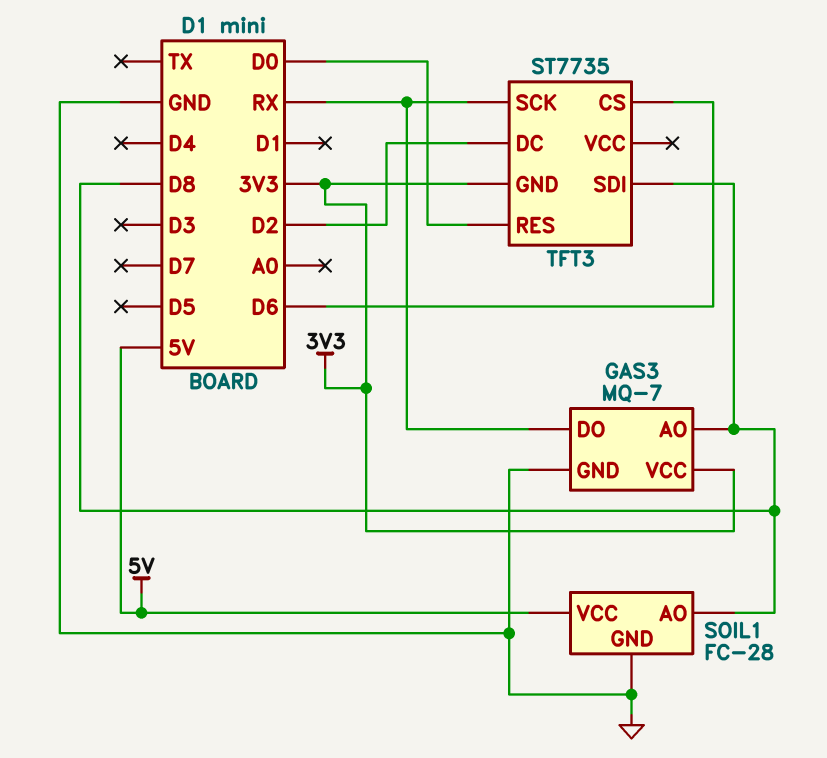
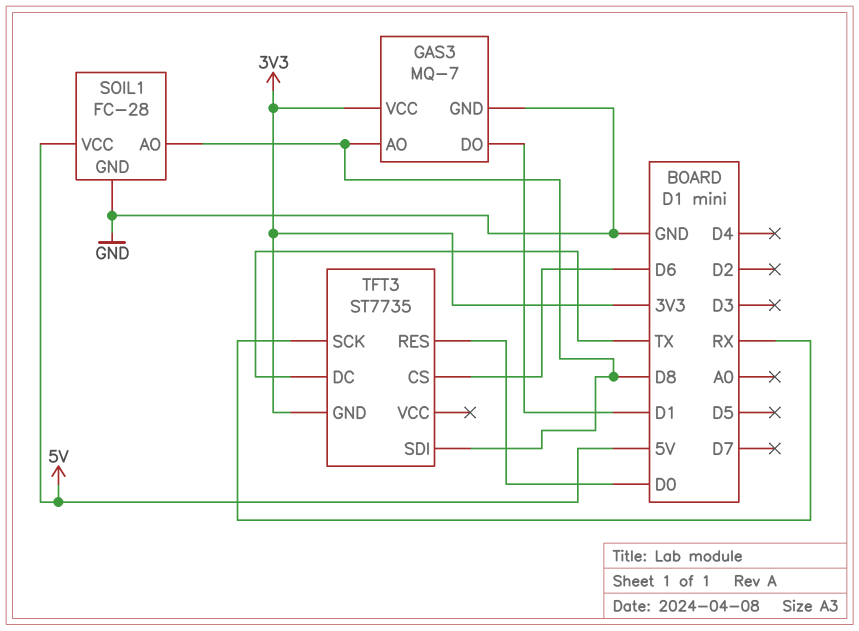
GAS3 pin DO: RX -> D1
TFT3 pin DC: D2 -> TX

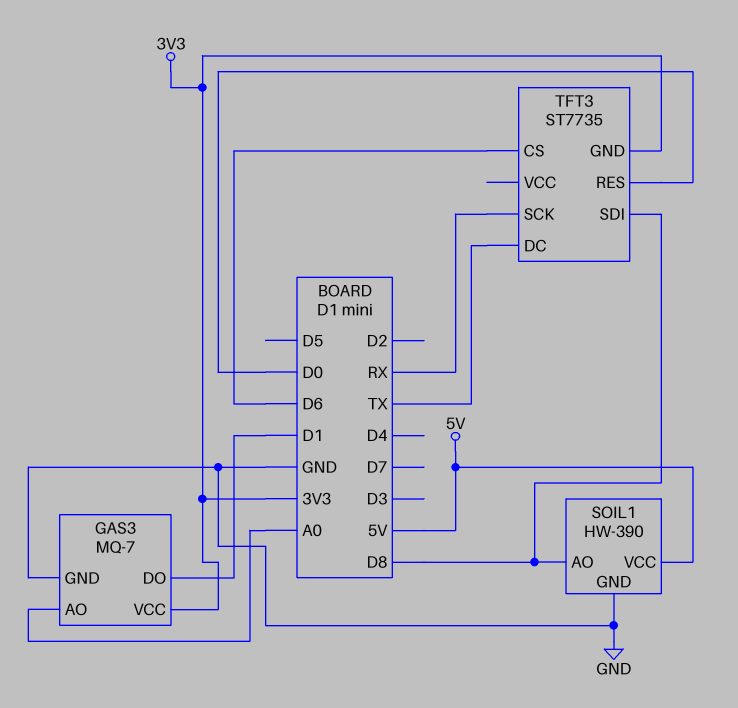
GAS3 pin AO: D8 -> A0
SOIL1: FC-28 -> HW-390

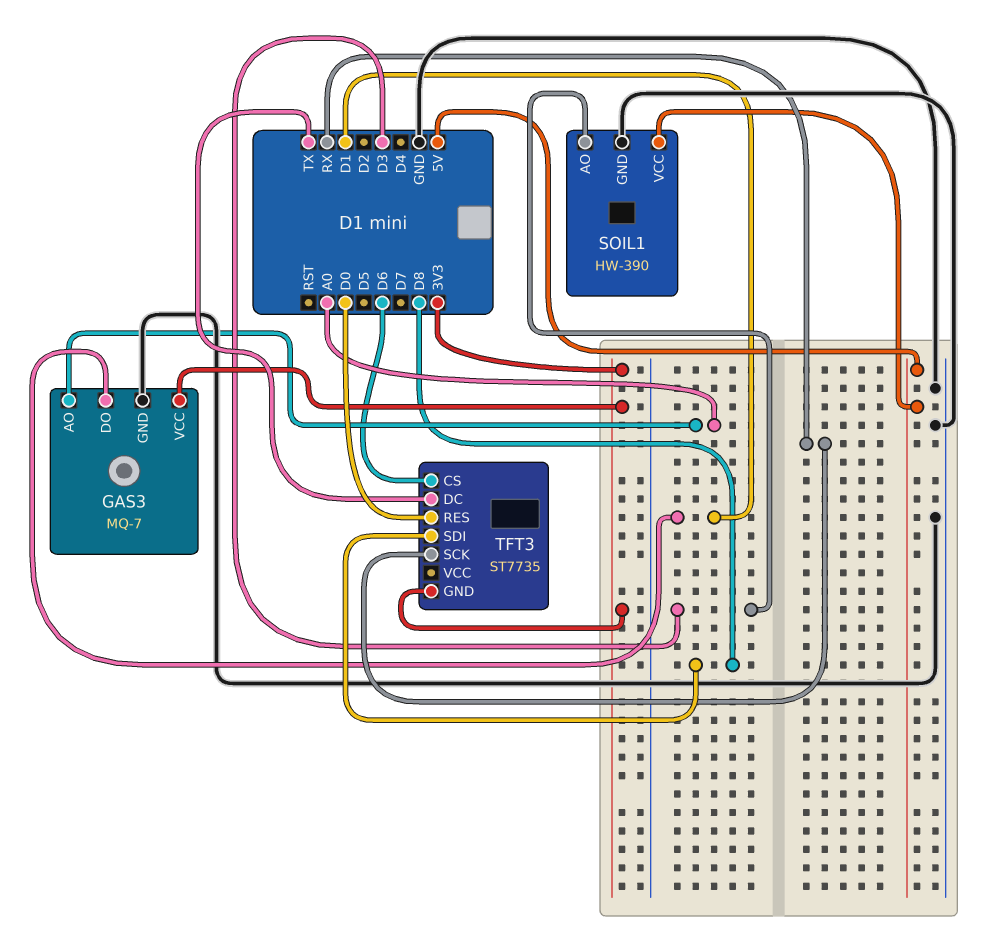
SOIL1 pin AO: D8 -> D3

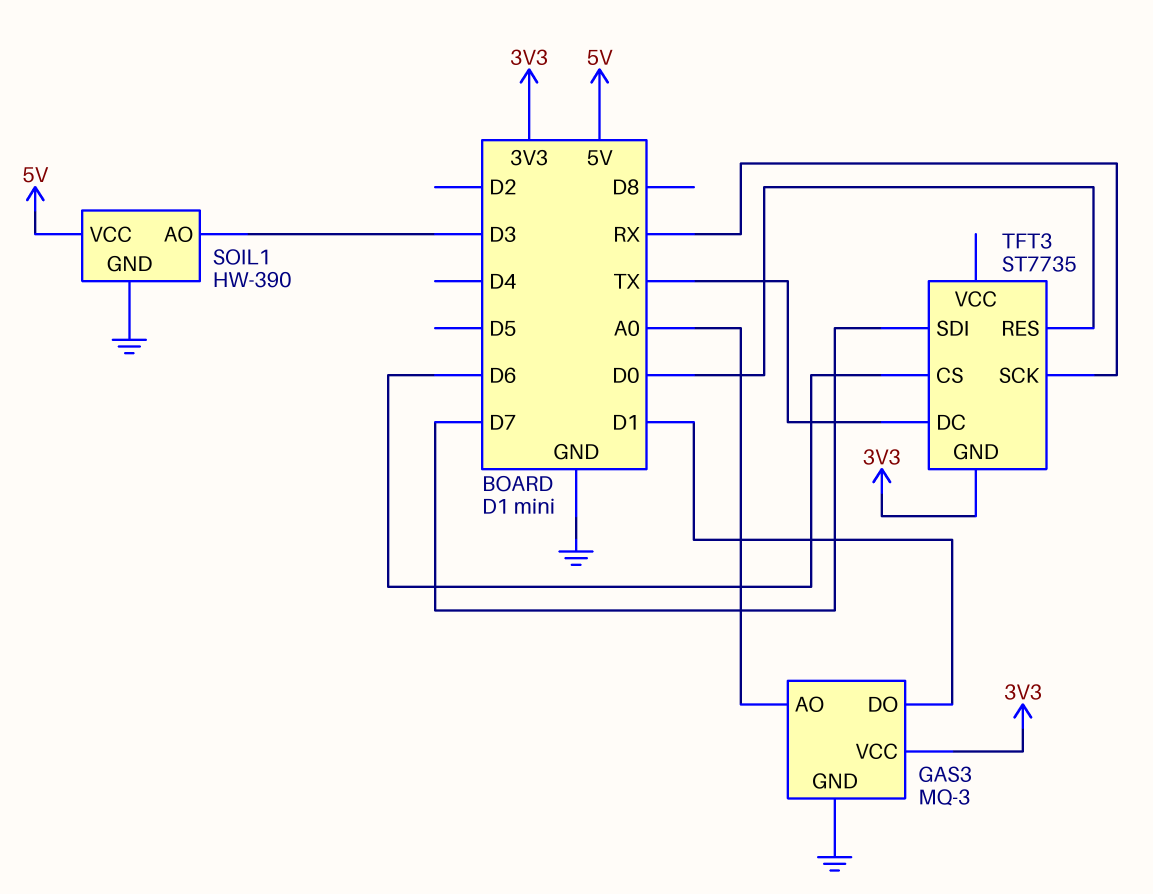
GAS3: MQ-7 -> MQ-3
TFT3 pin SDI: D8 -> D7

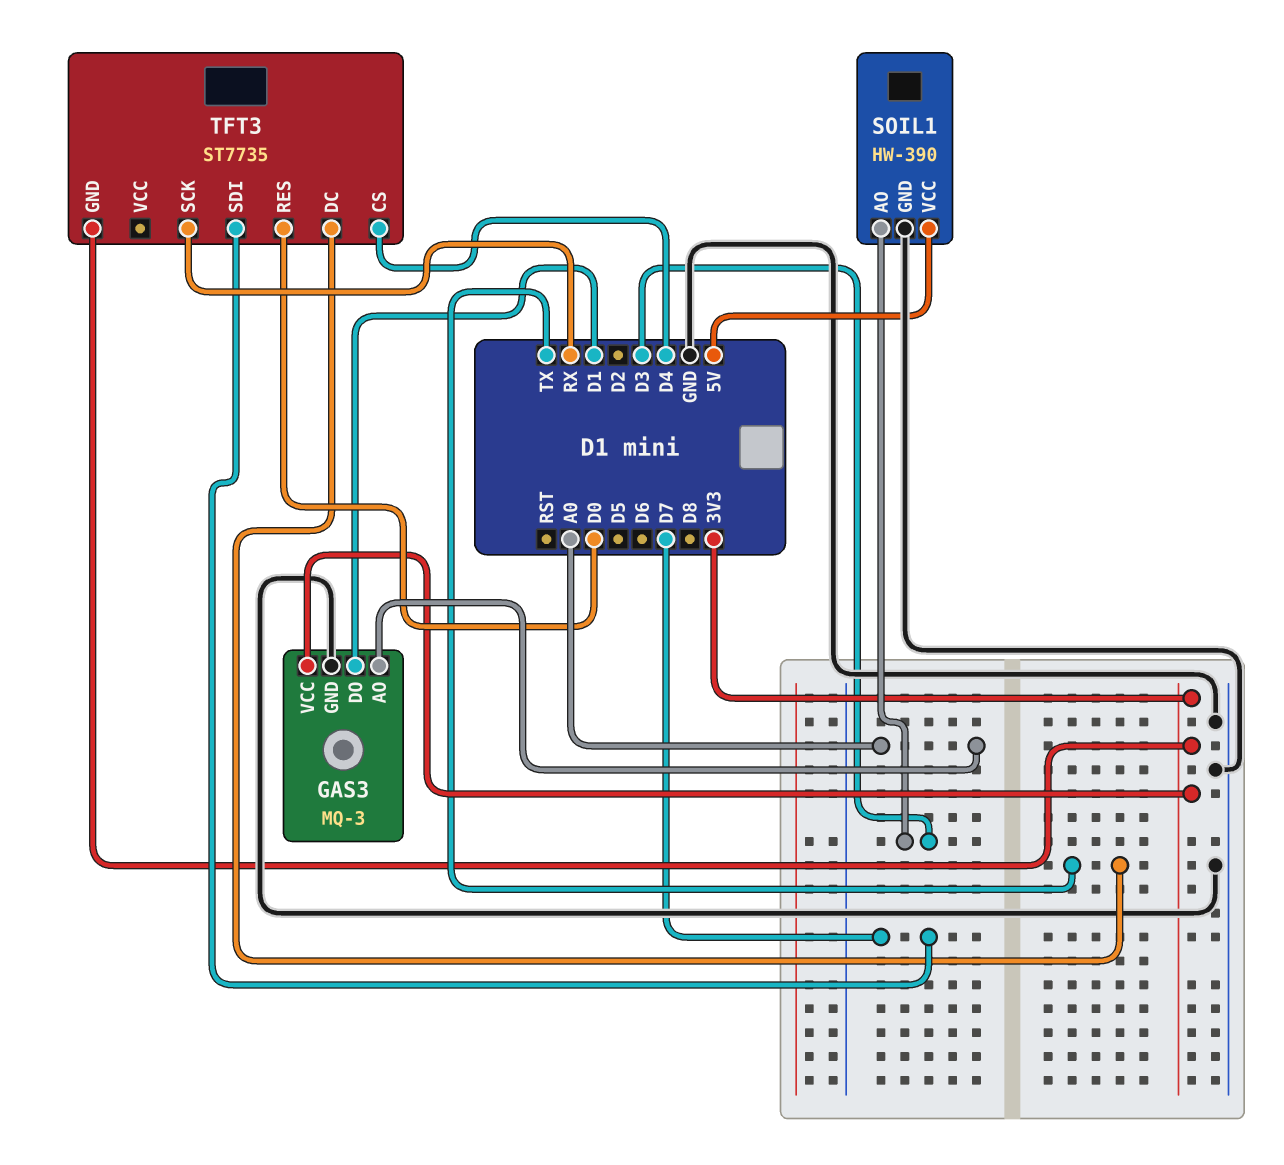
TFT3 pin CS: D6 -> D4

